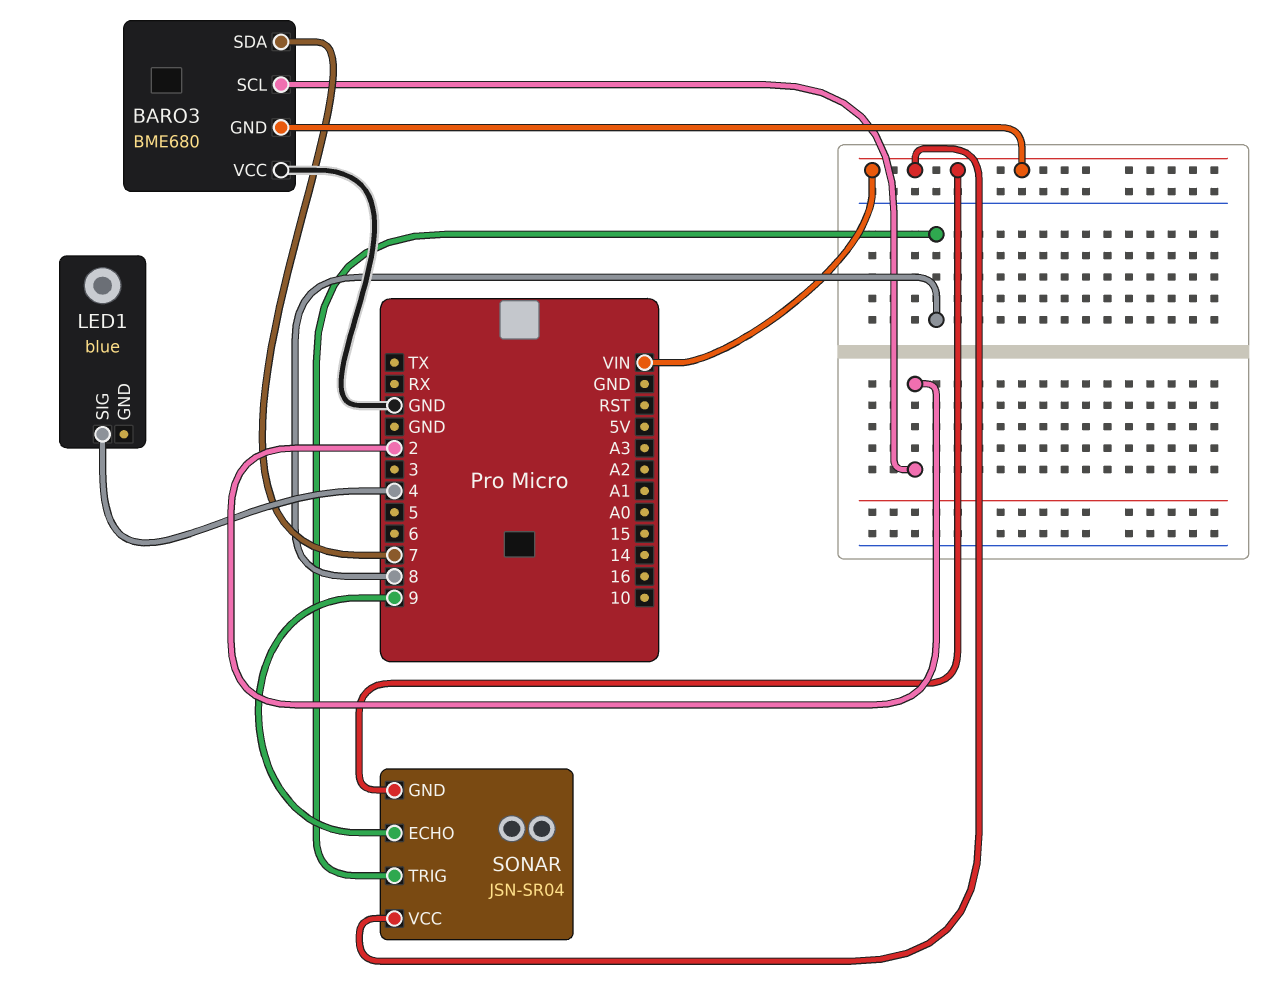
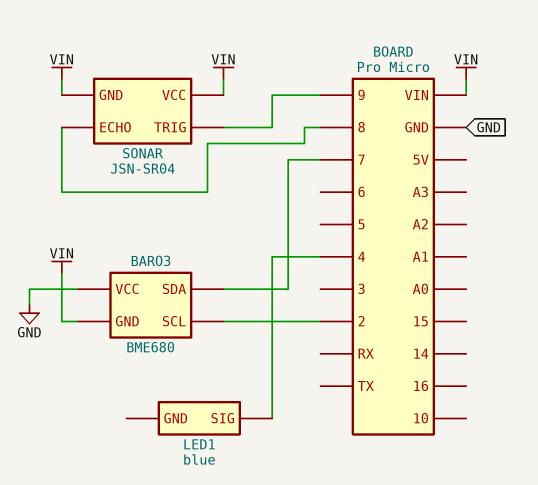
SONAR pin ECHO: 9 -> 8
SONAR pin TRIG: 8 -> 9

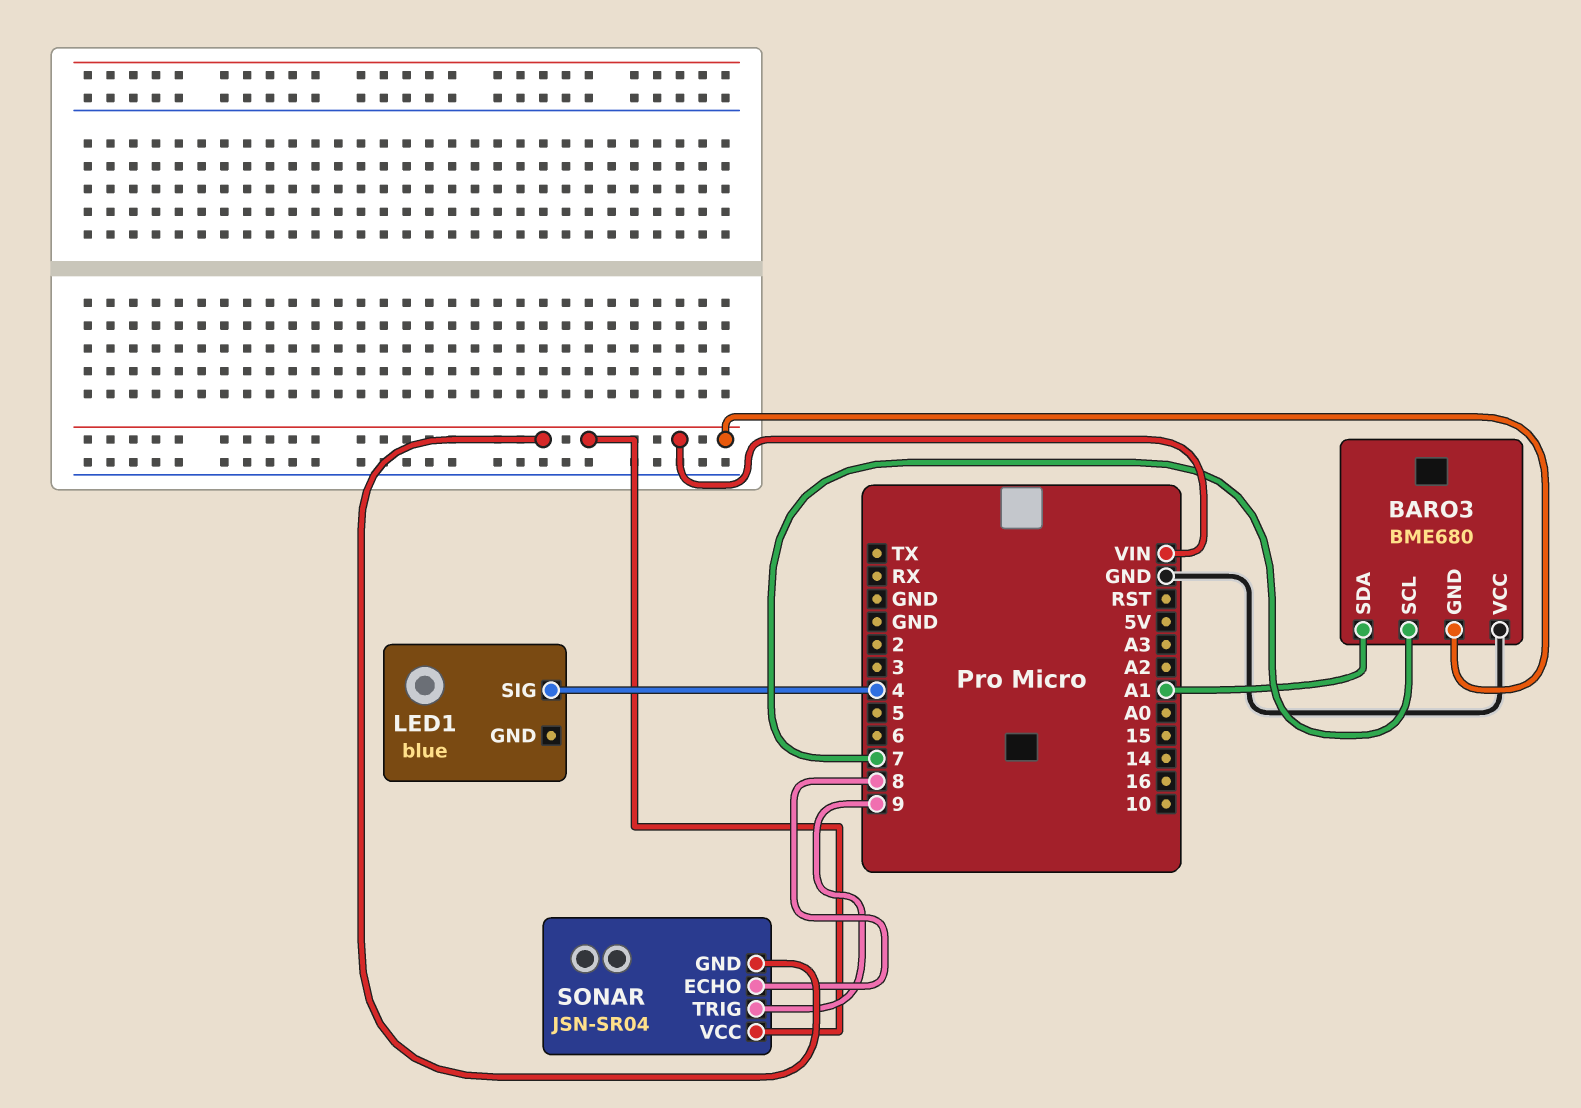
BARO3 pin SCL: 2 -> 7
BARO3 pin SDA: 7 -> A1

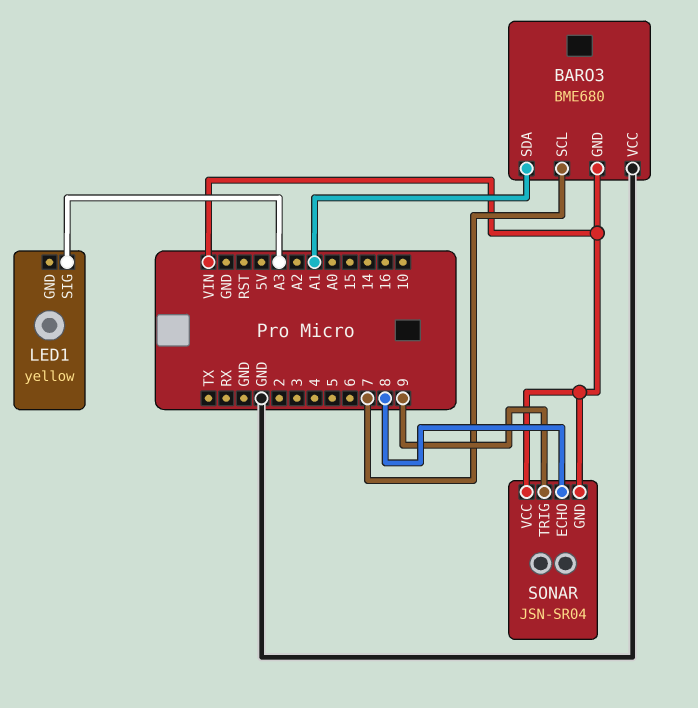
LED1: blue -> yellow
LED1 pin SIG: 4 -> A3

